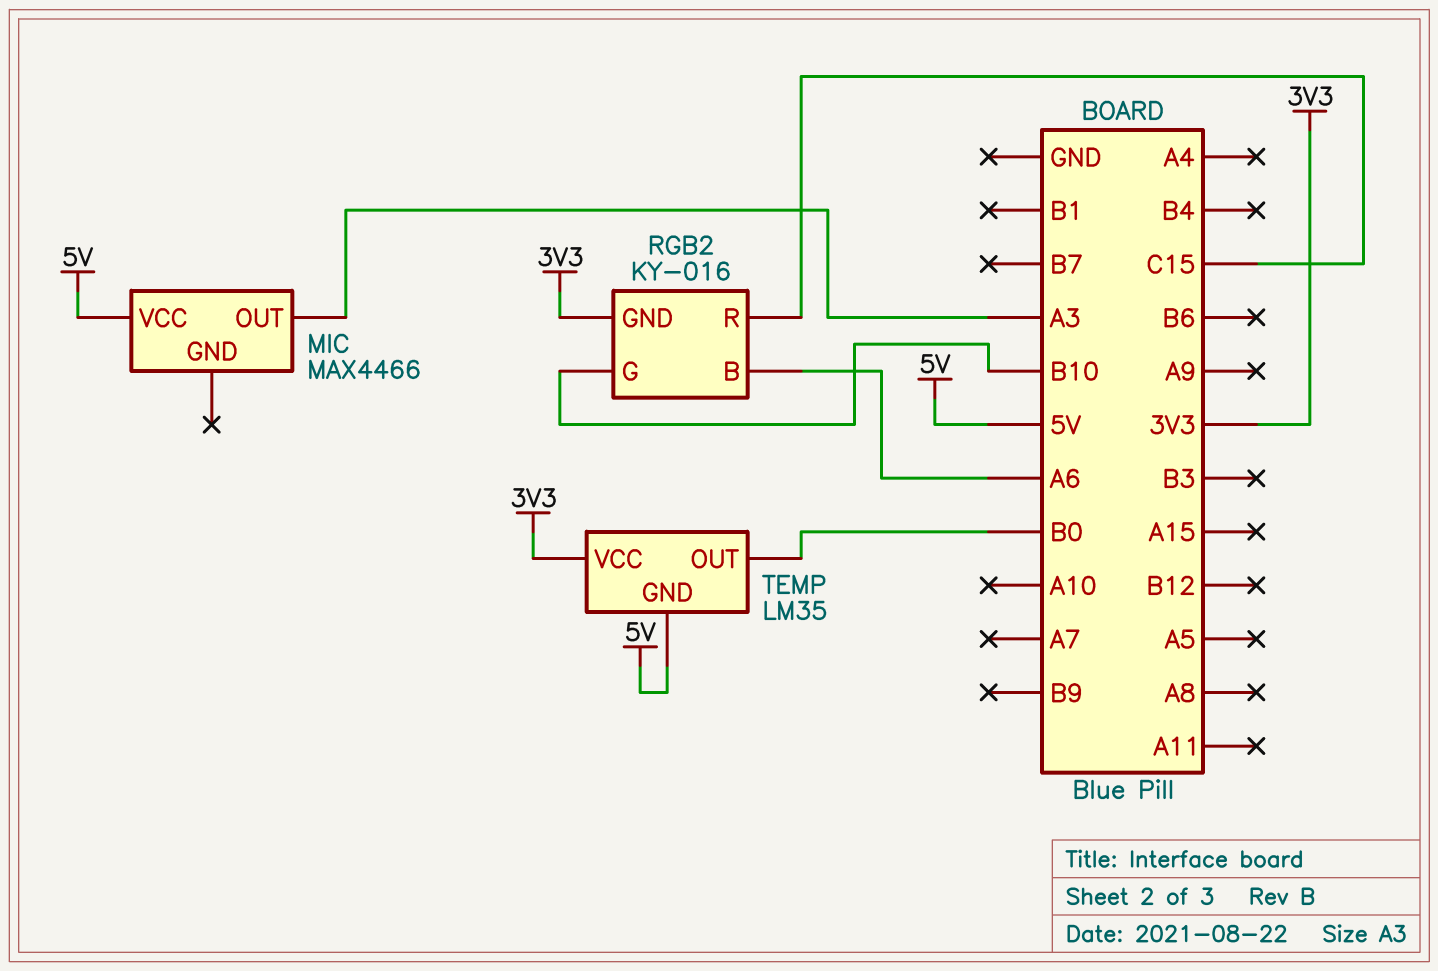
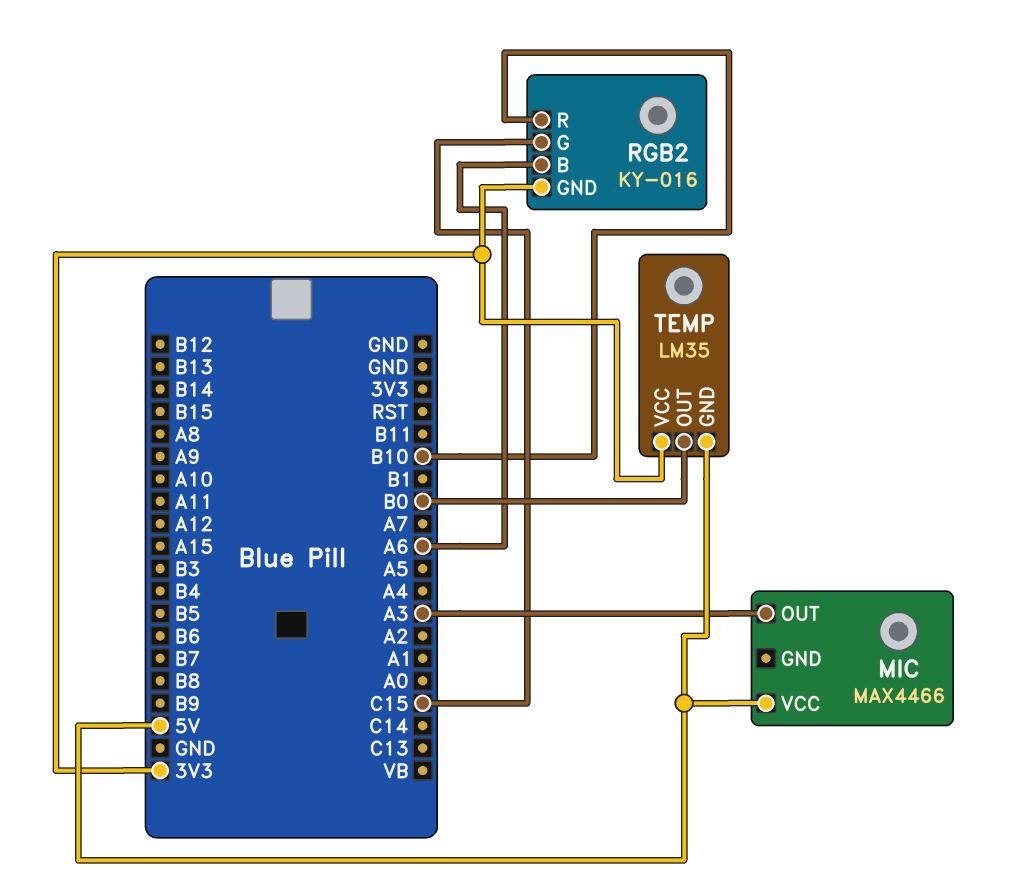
RGB2 pin G: B10 -> C15
RGB2 pin R: C15 -> B10

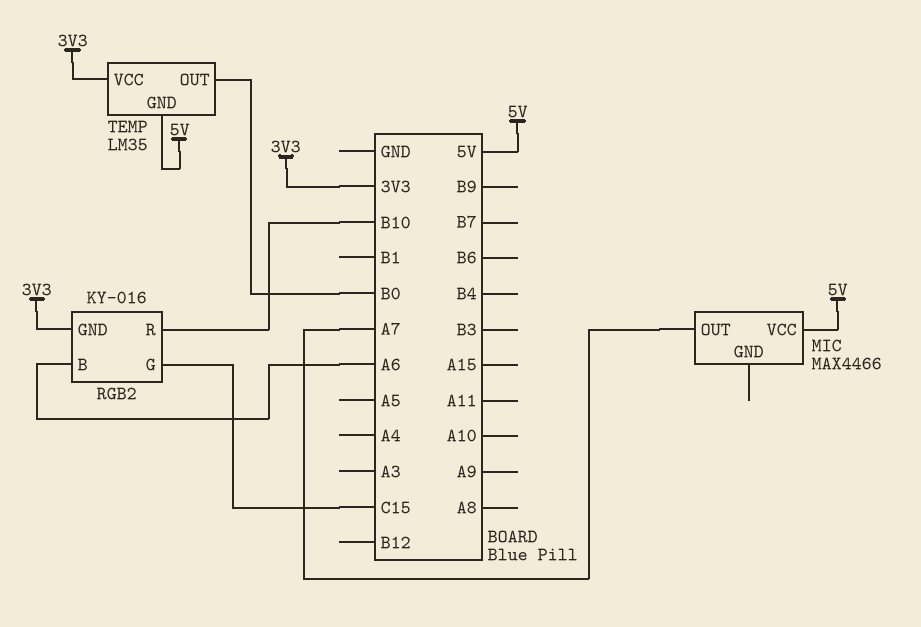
MIC pin OUT: A3 -> A7

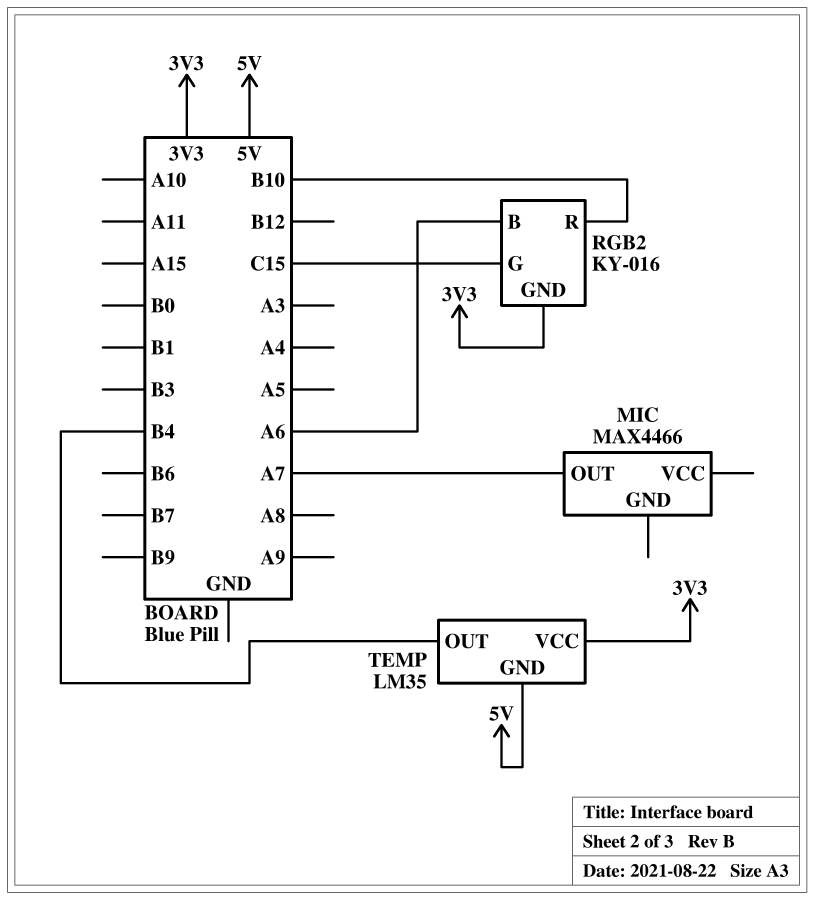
MIC pin VCC: 5V -> none
TEMP pin OUT: B0 -> B4

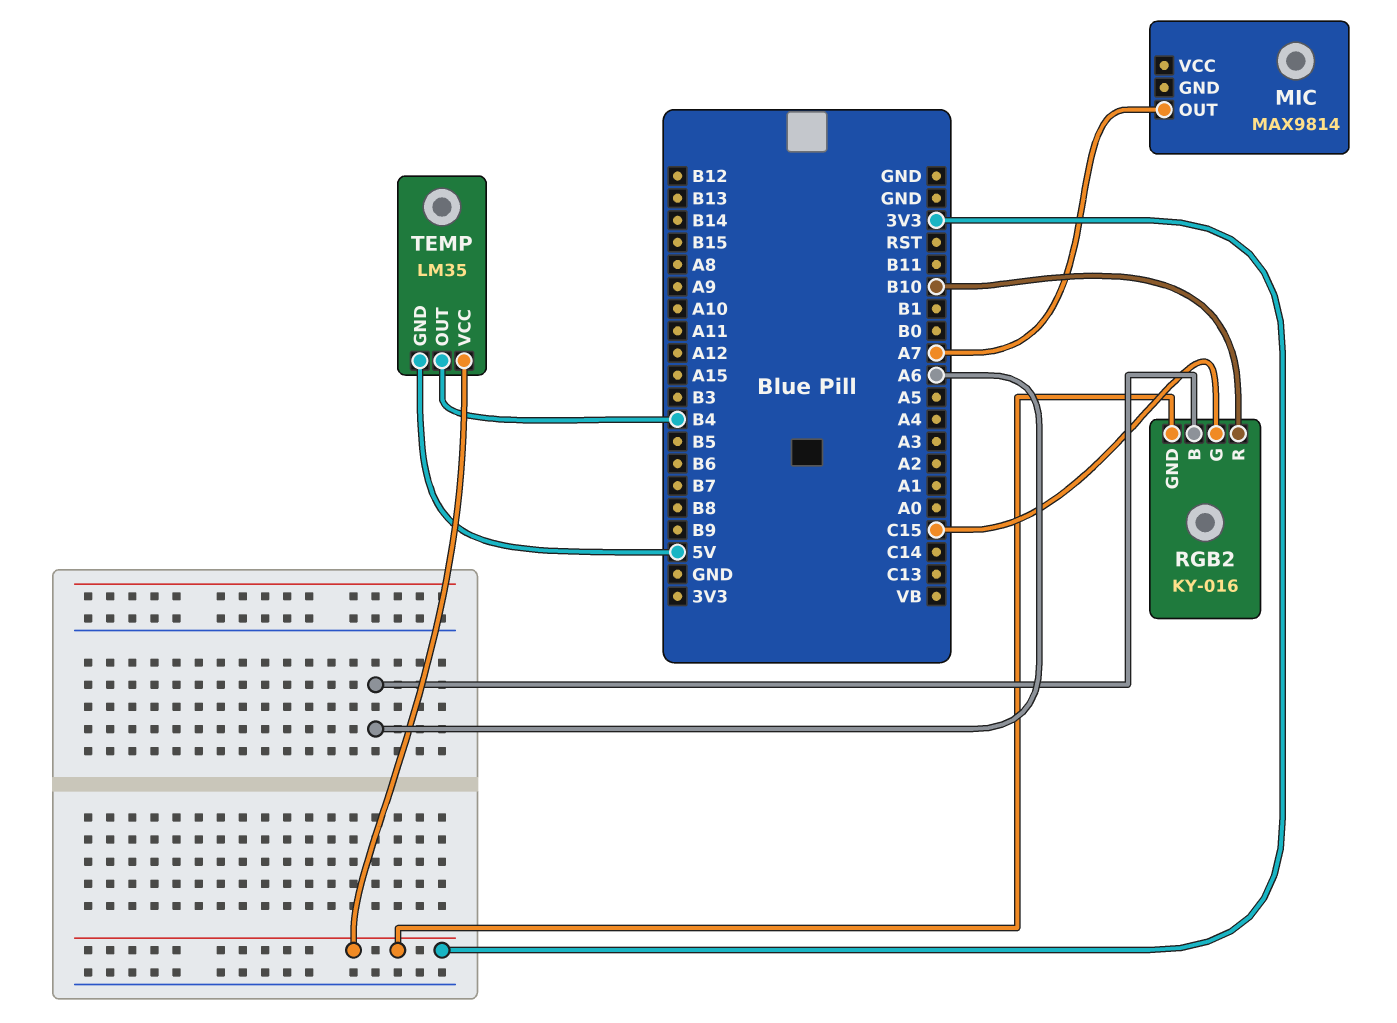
MIC: MAX4466 -> MAX9814

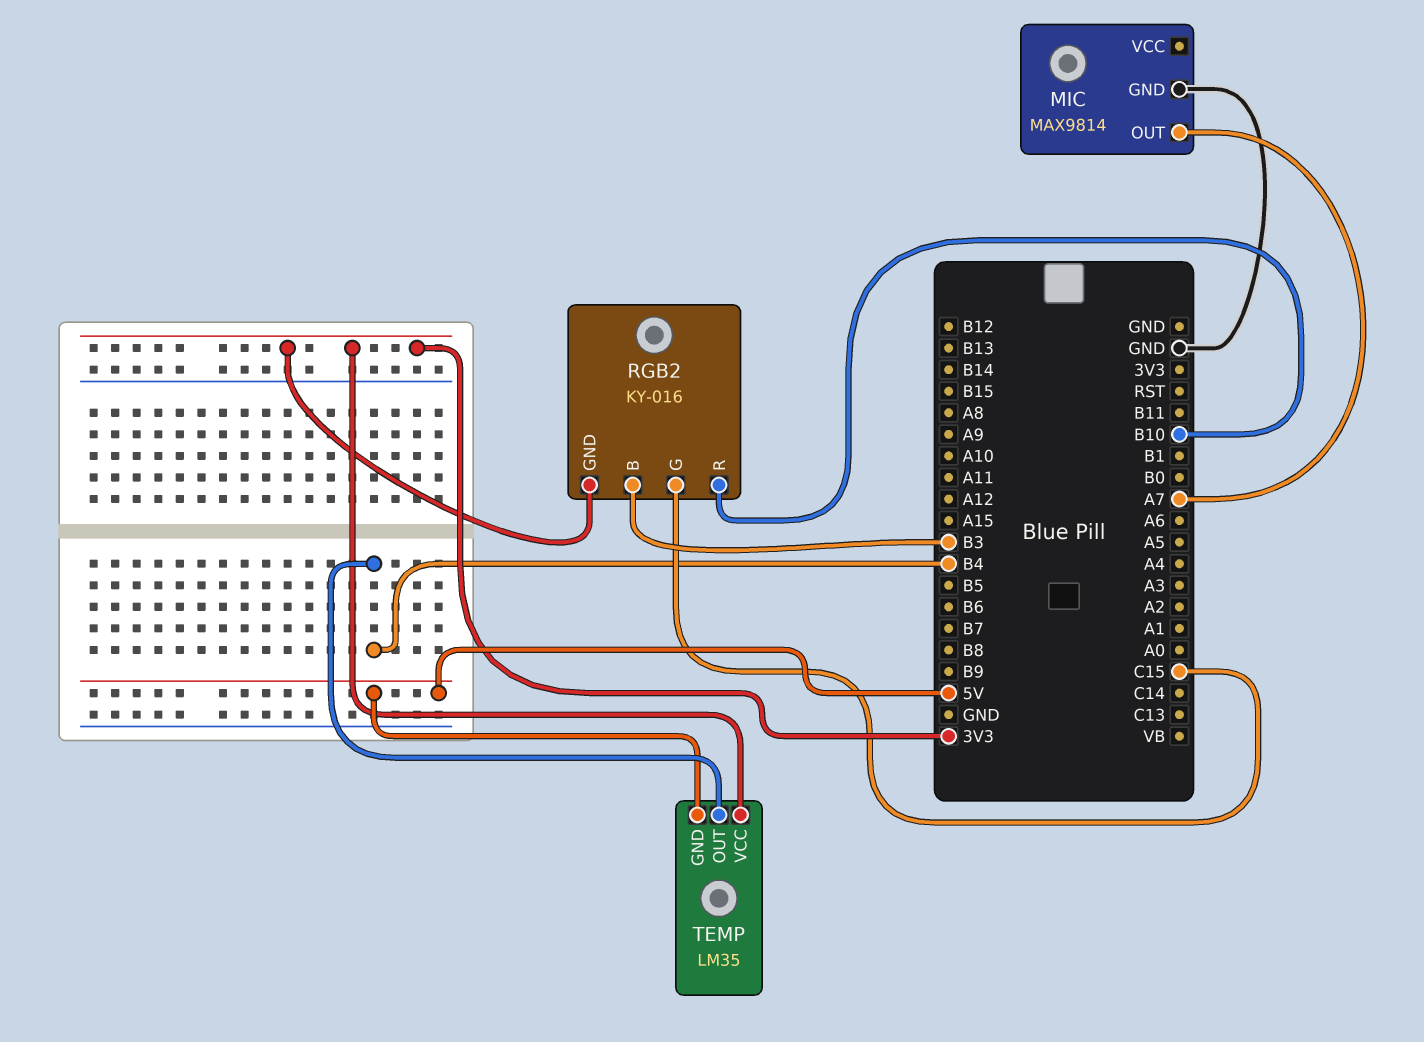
MIC pin GND: none -> GND
RGB2 pin B: A6 -> B3

